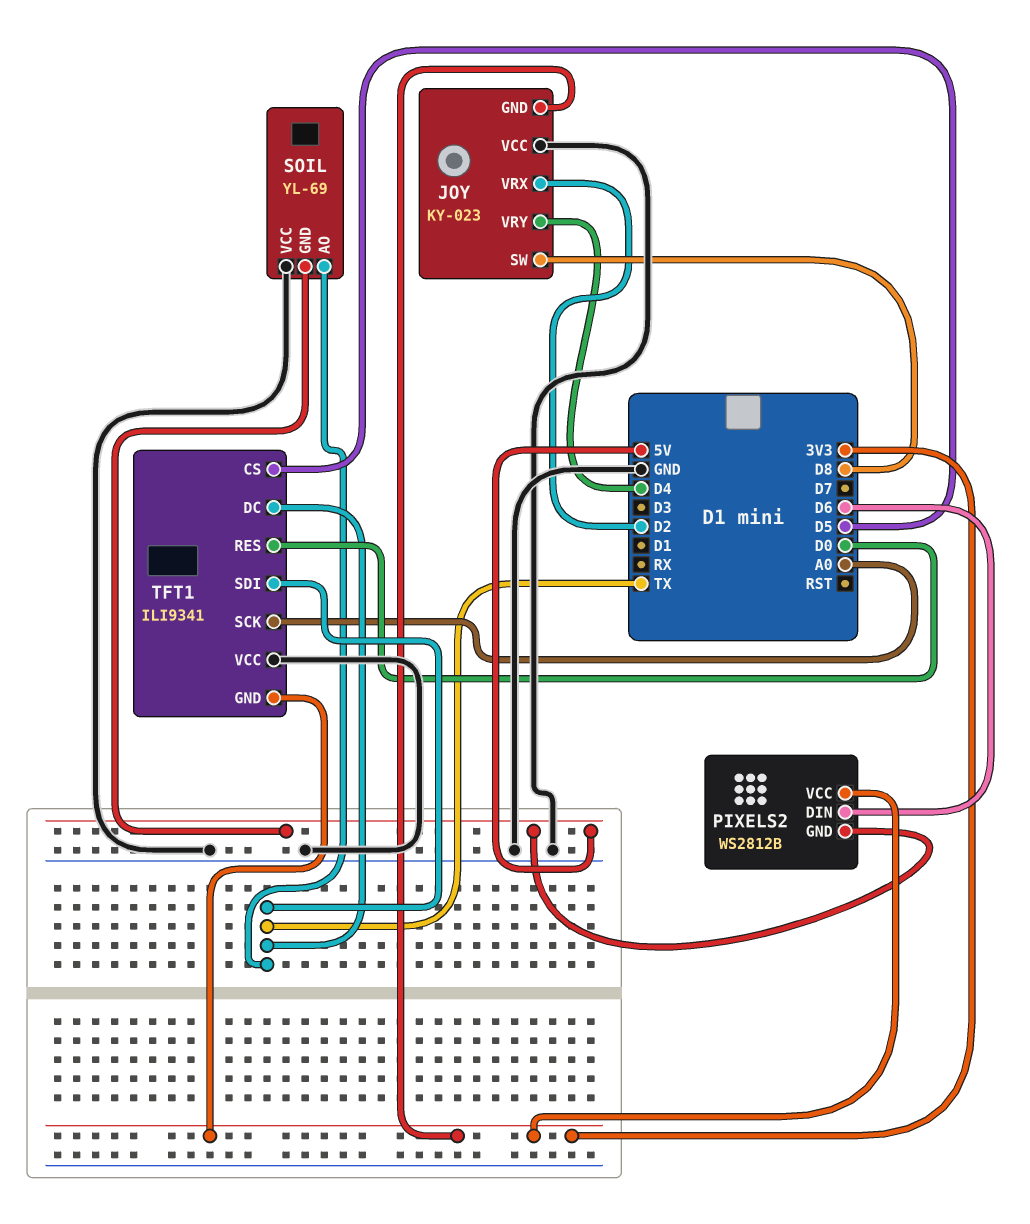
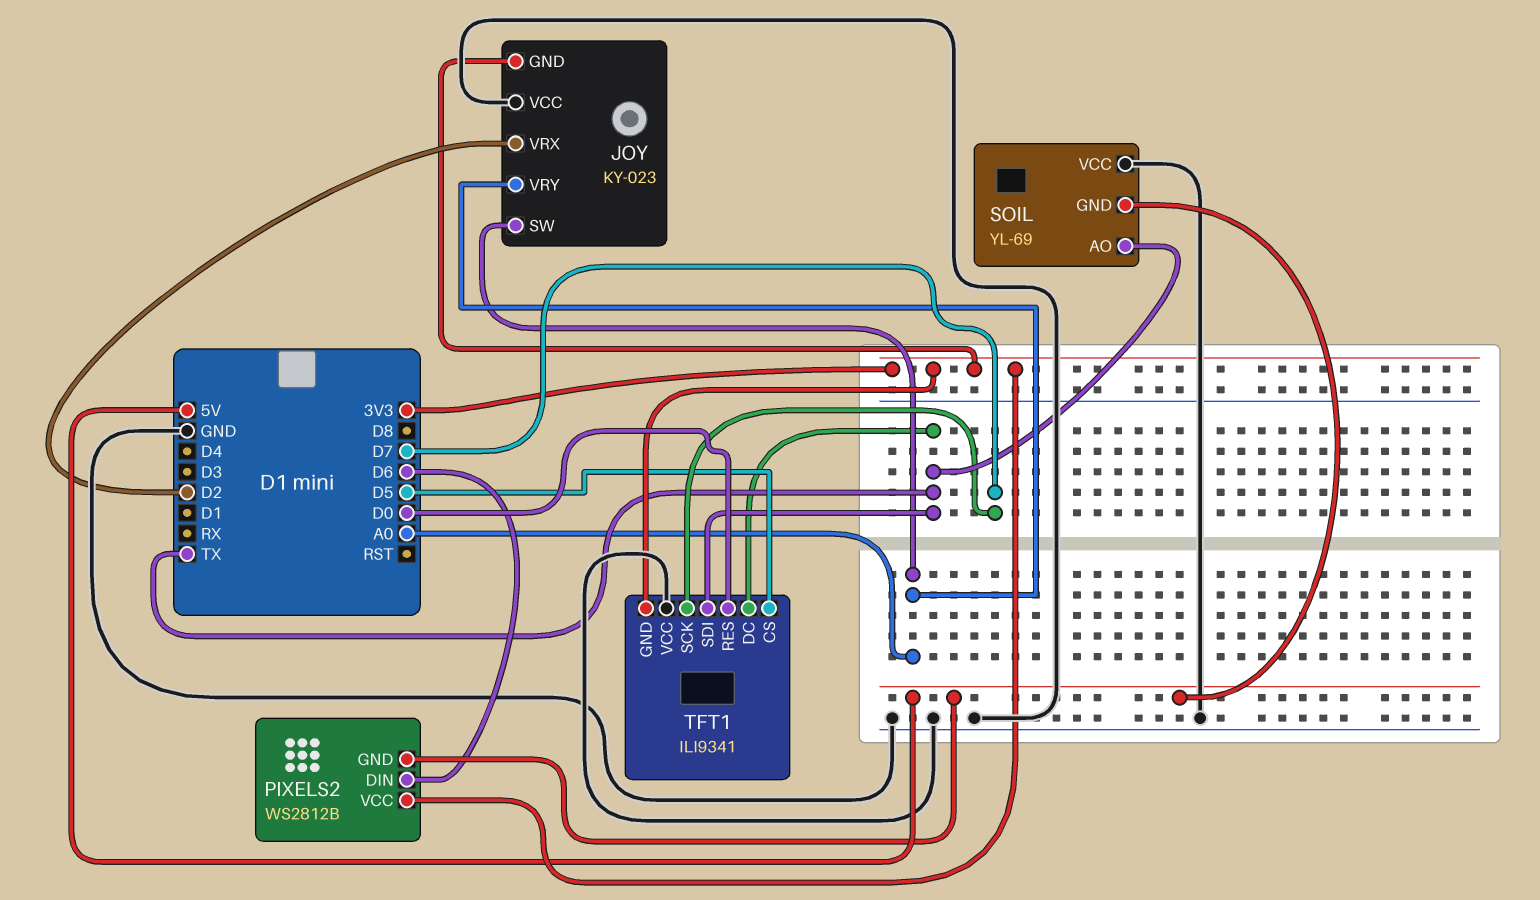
JOY pin SW: D8 -> A0
JOY pin VRY: D4 -> A0
TFT1 pin SCK: A0 -> D7

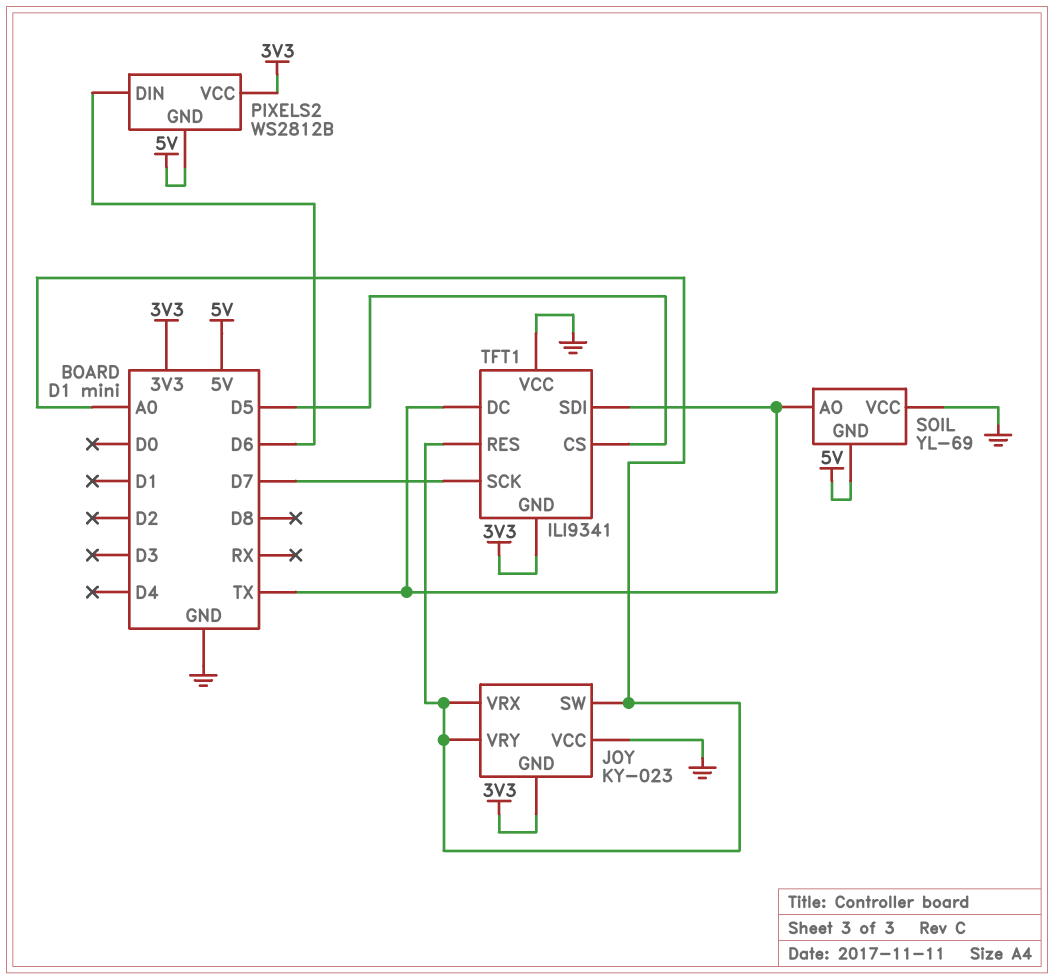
JOY pin VRX: D2 -> A0
TFT1 pin RES: D0 -> A0

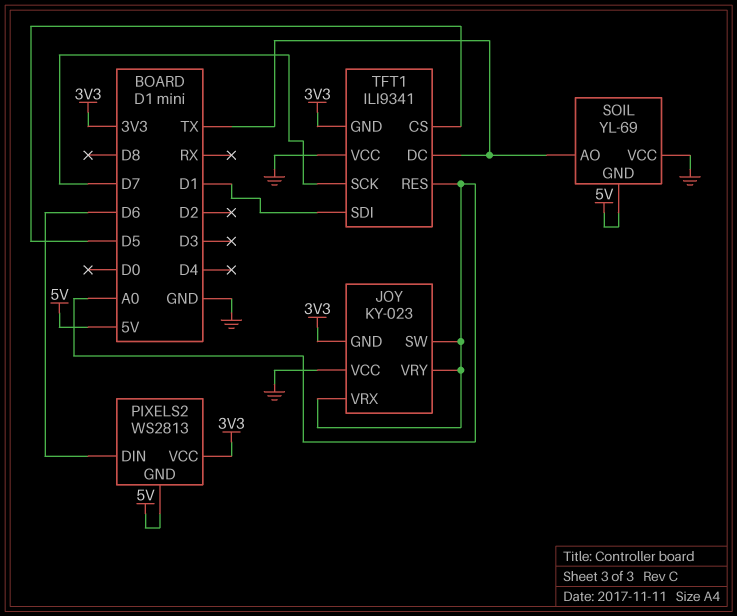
PIXELS2: WS2812B -> WS2813
TFT1 pin SDI: TX -> D1

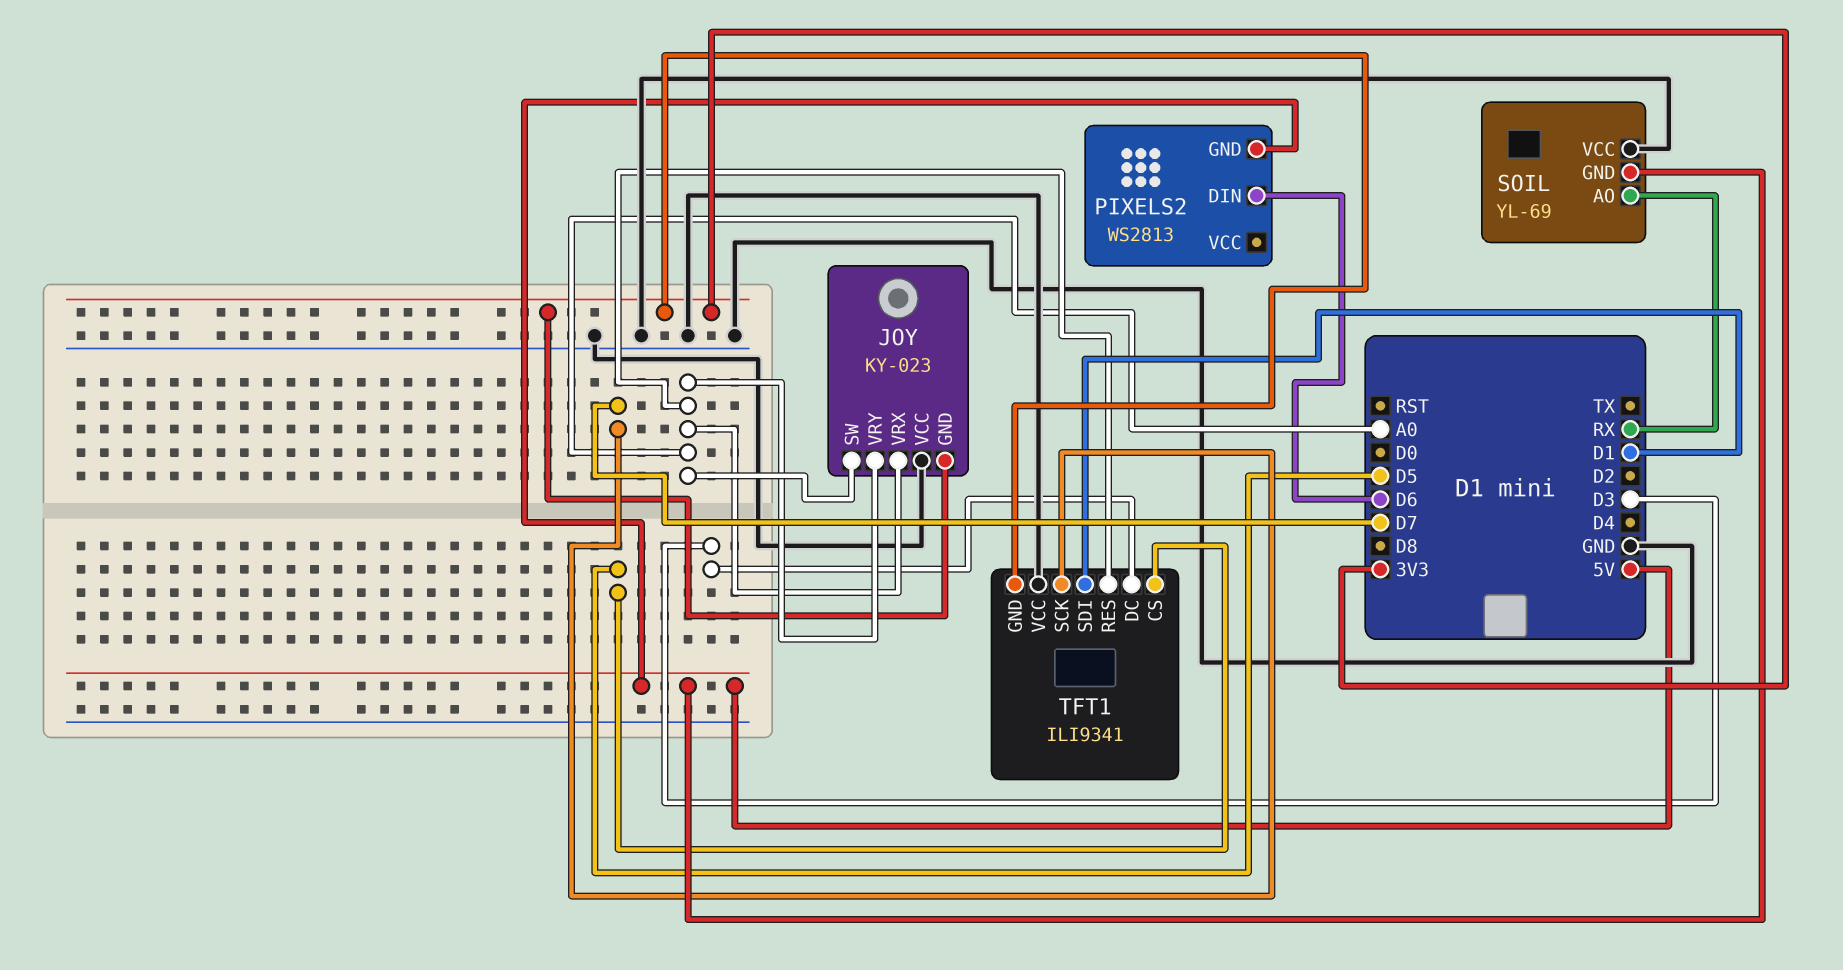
PIXELS2 pin VCC: 3V3 -> none
SOIL pin AO: TX -> RX
TFT1 pin DC: TX -> D3

